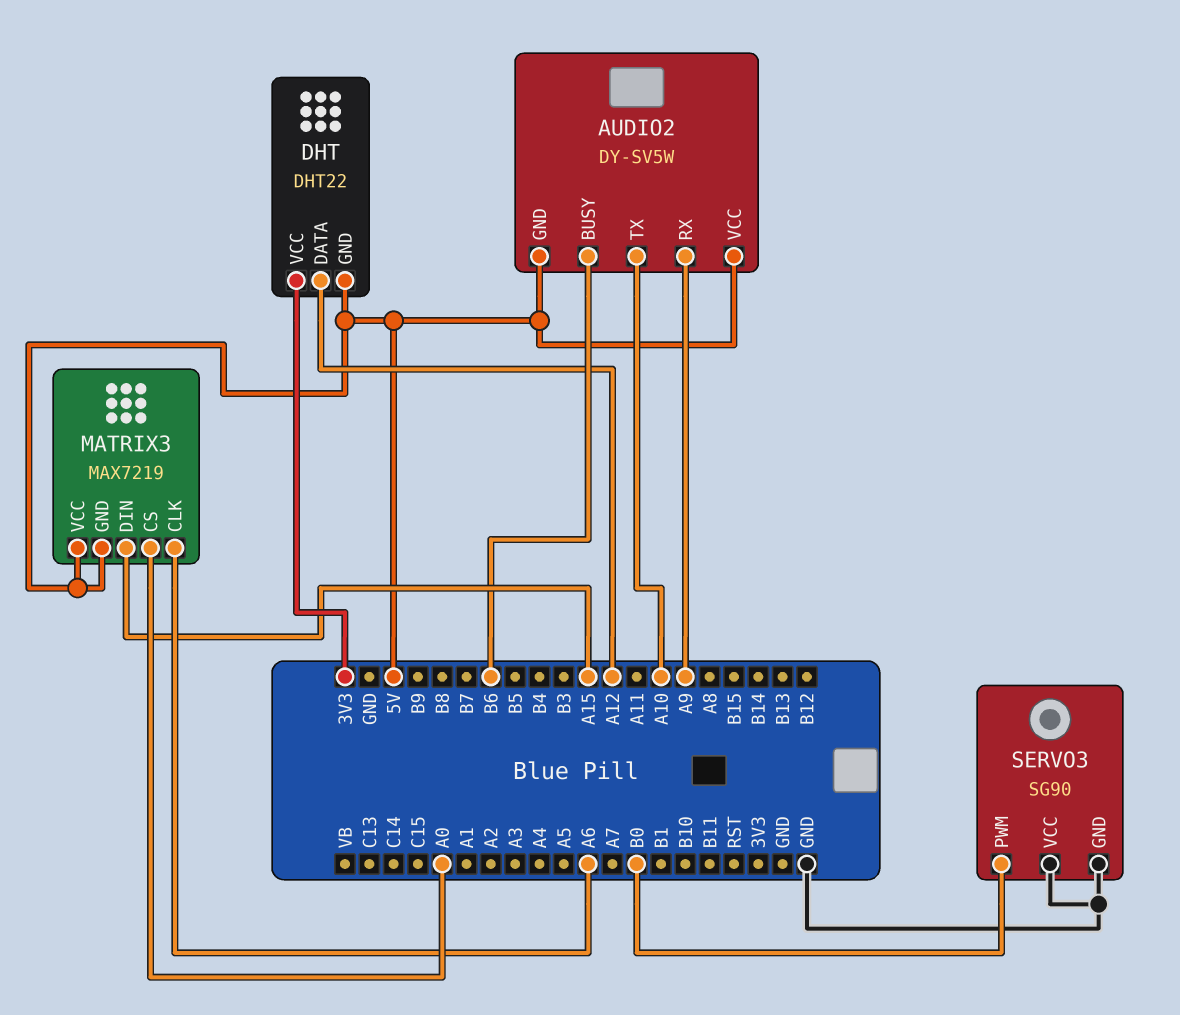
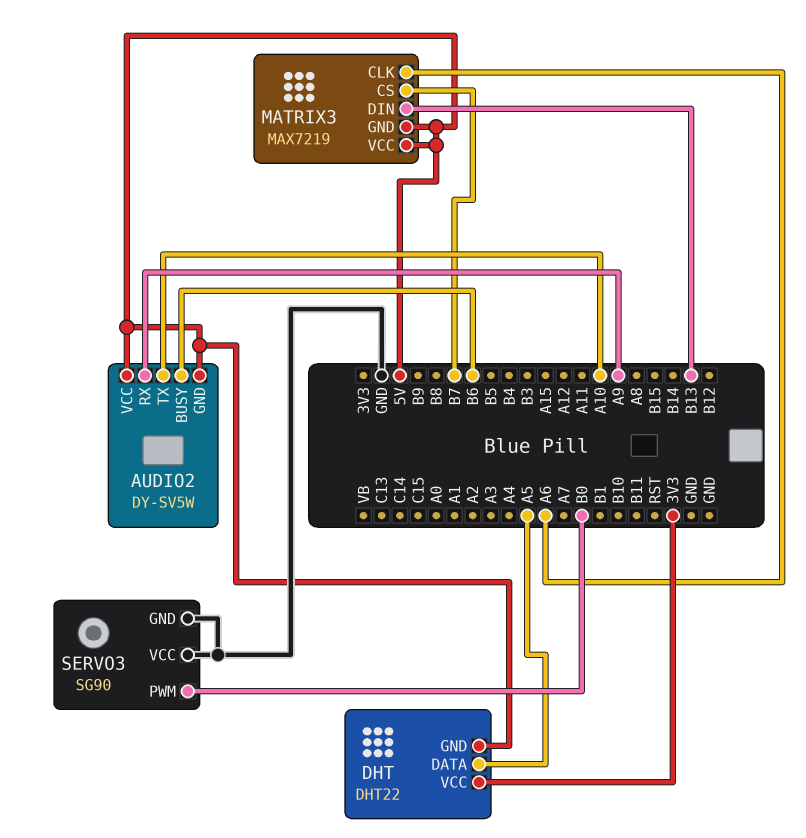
DHT pin DATA: A12 -> A5
MATRIX3 pin CS: A0 -> B7
MATRIX3 pin DIN: A15 -> B13

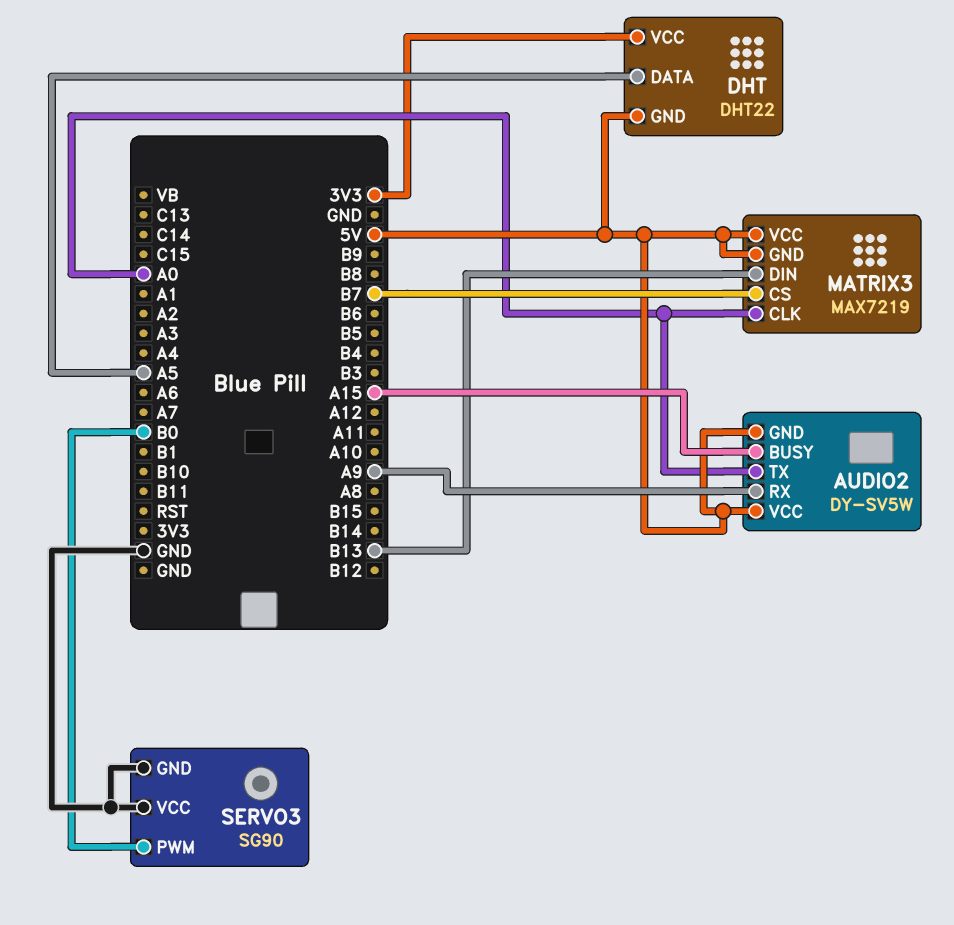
AUDIO2 pin BUSY: B6 -> A15
AUDIO2 pin TX: A10 -> A0
MATRIX3 pin CLK: A6 -> A0

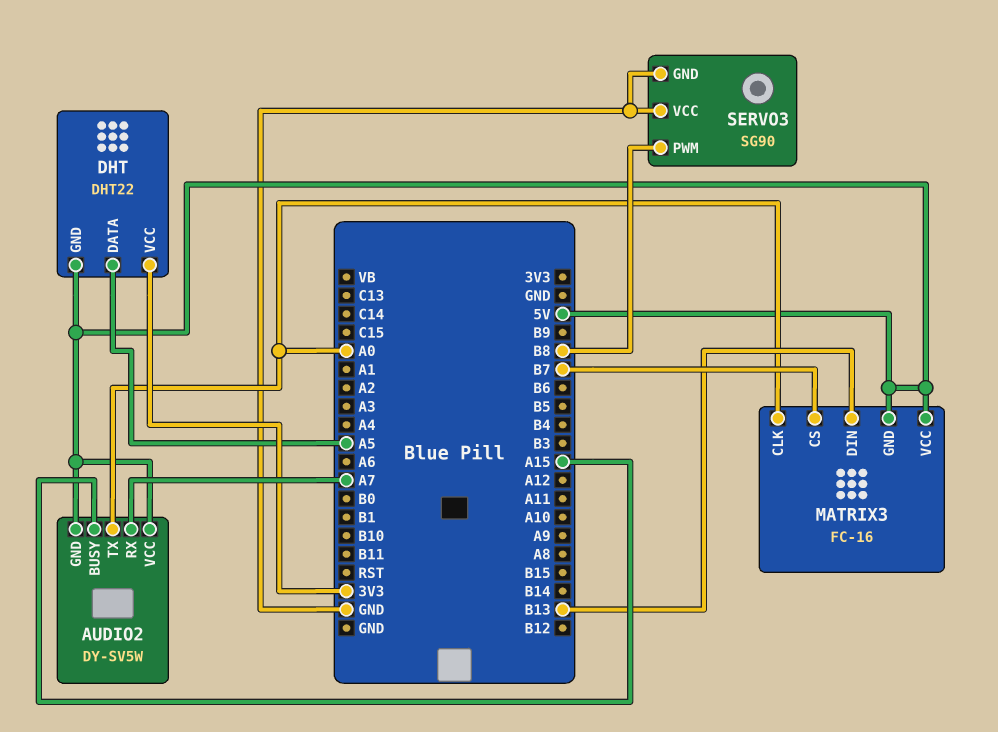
AUDIO2 pin RX: A9 -> A7
MATRIX3: MAX7219 -> FC-16
SERVO3 pin PWM: B0 -> B8

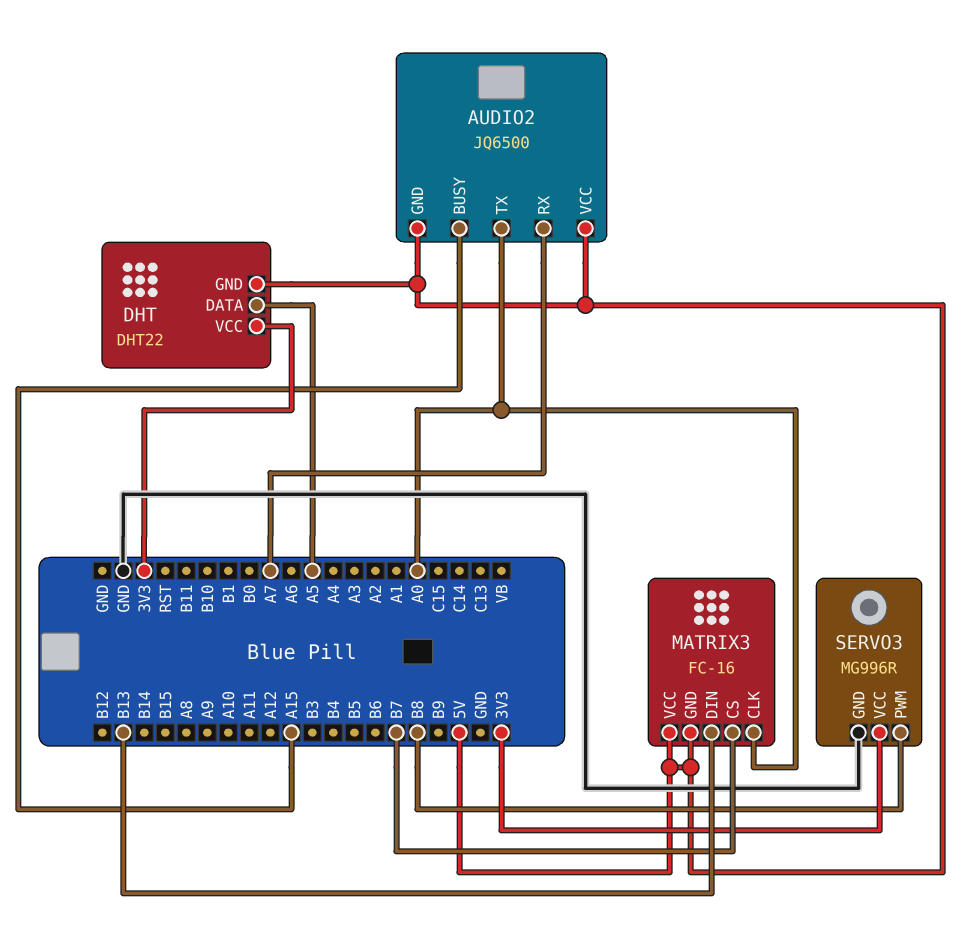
AUDIO2: DY-SV5W -> JQ6500
SERVO3: SG90 -> MG996R
SERVO3 pin VCC: GND -> 3V3

